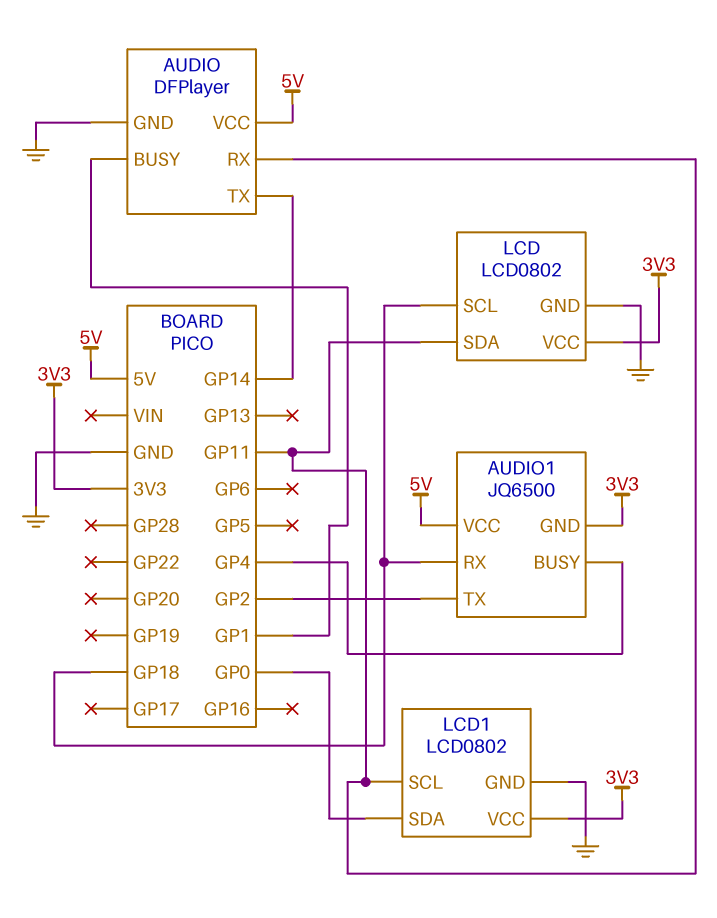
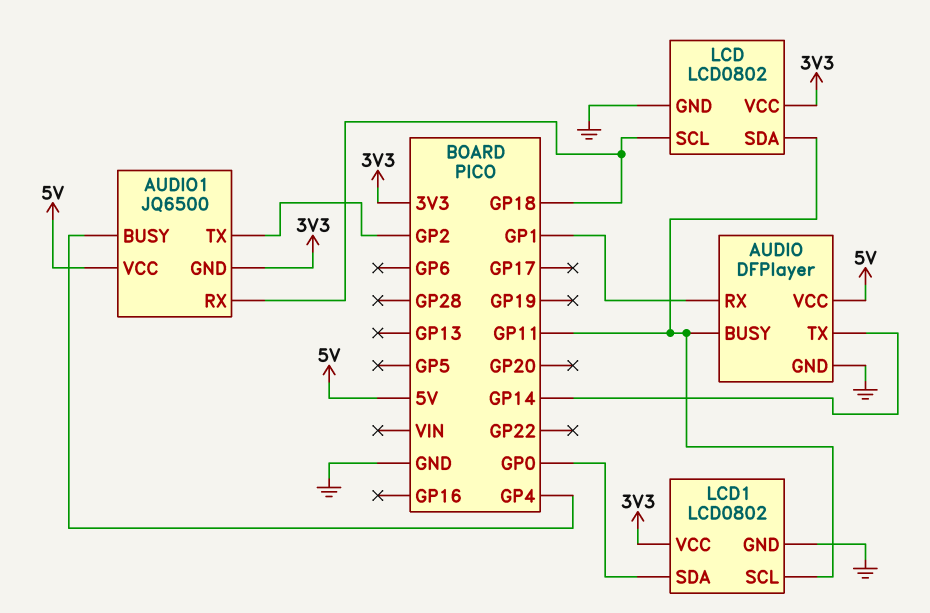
AUDIO pin BUSY: GP1 -> GP11
AUDIO pin RX: GP11 -> GP1

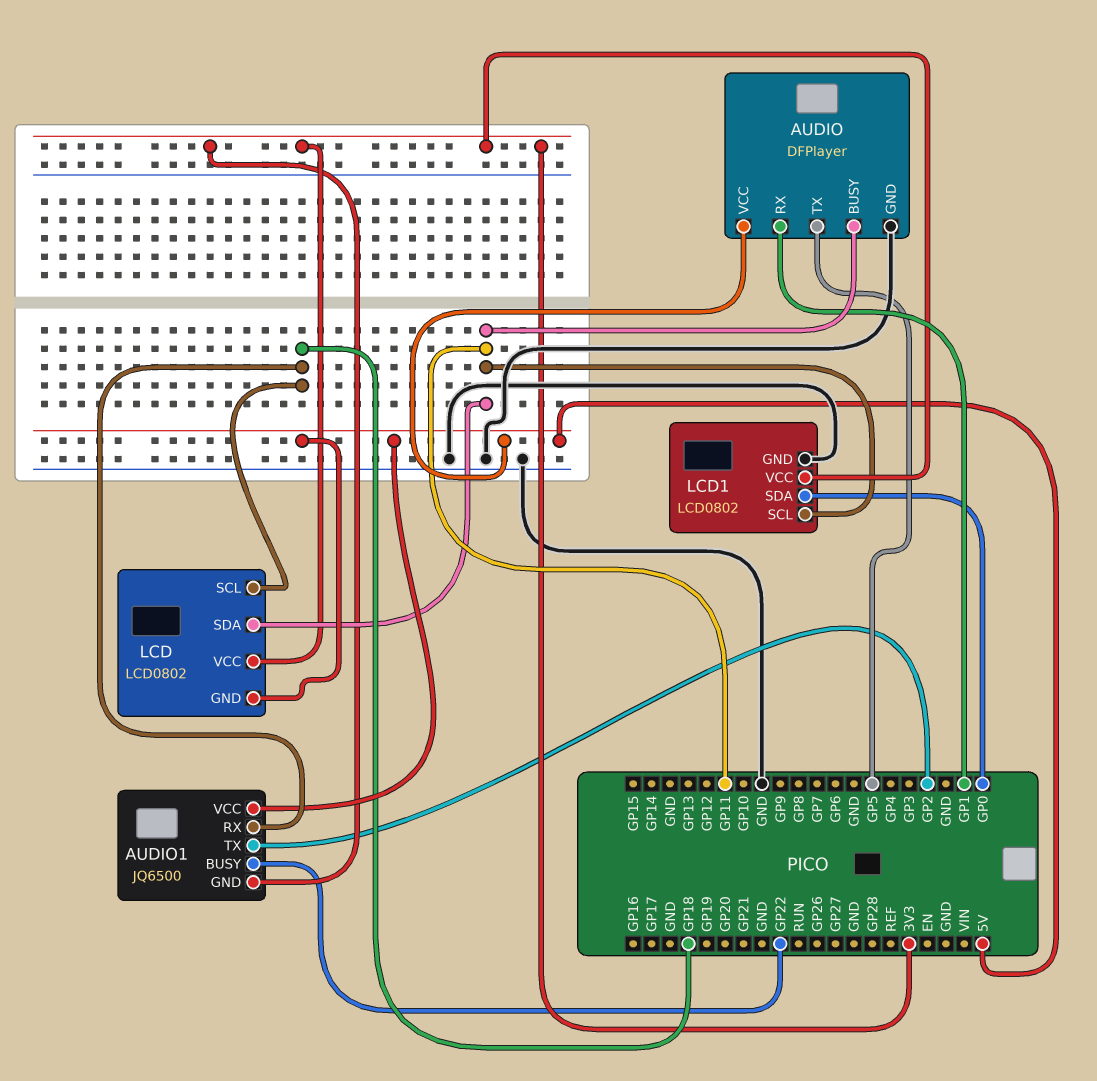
AUDIO pin TX: GP14 -> GP5
AUDIO1 pin BUSY: GP4 -> GP22
LCD pin GND: GND -> 5V

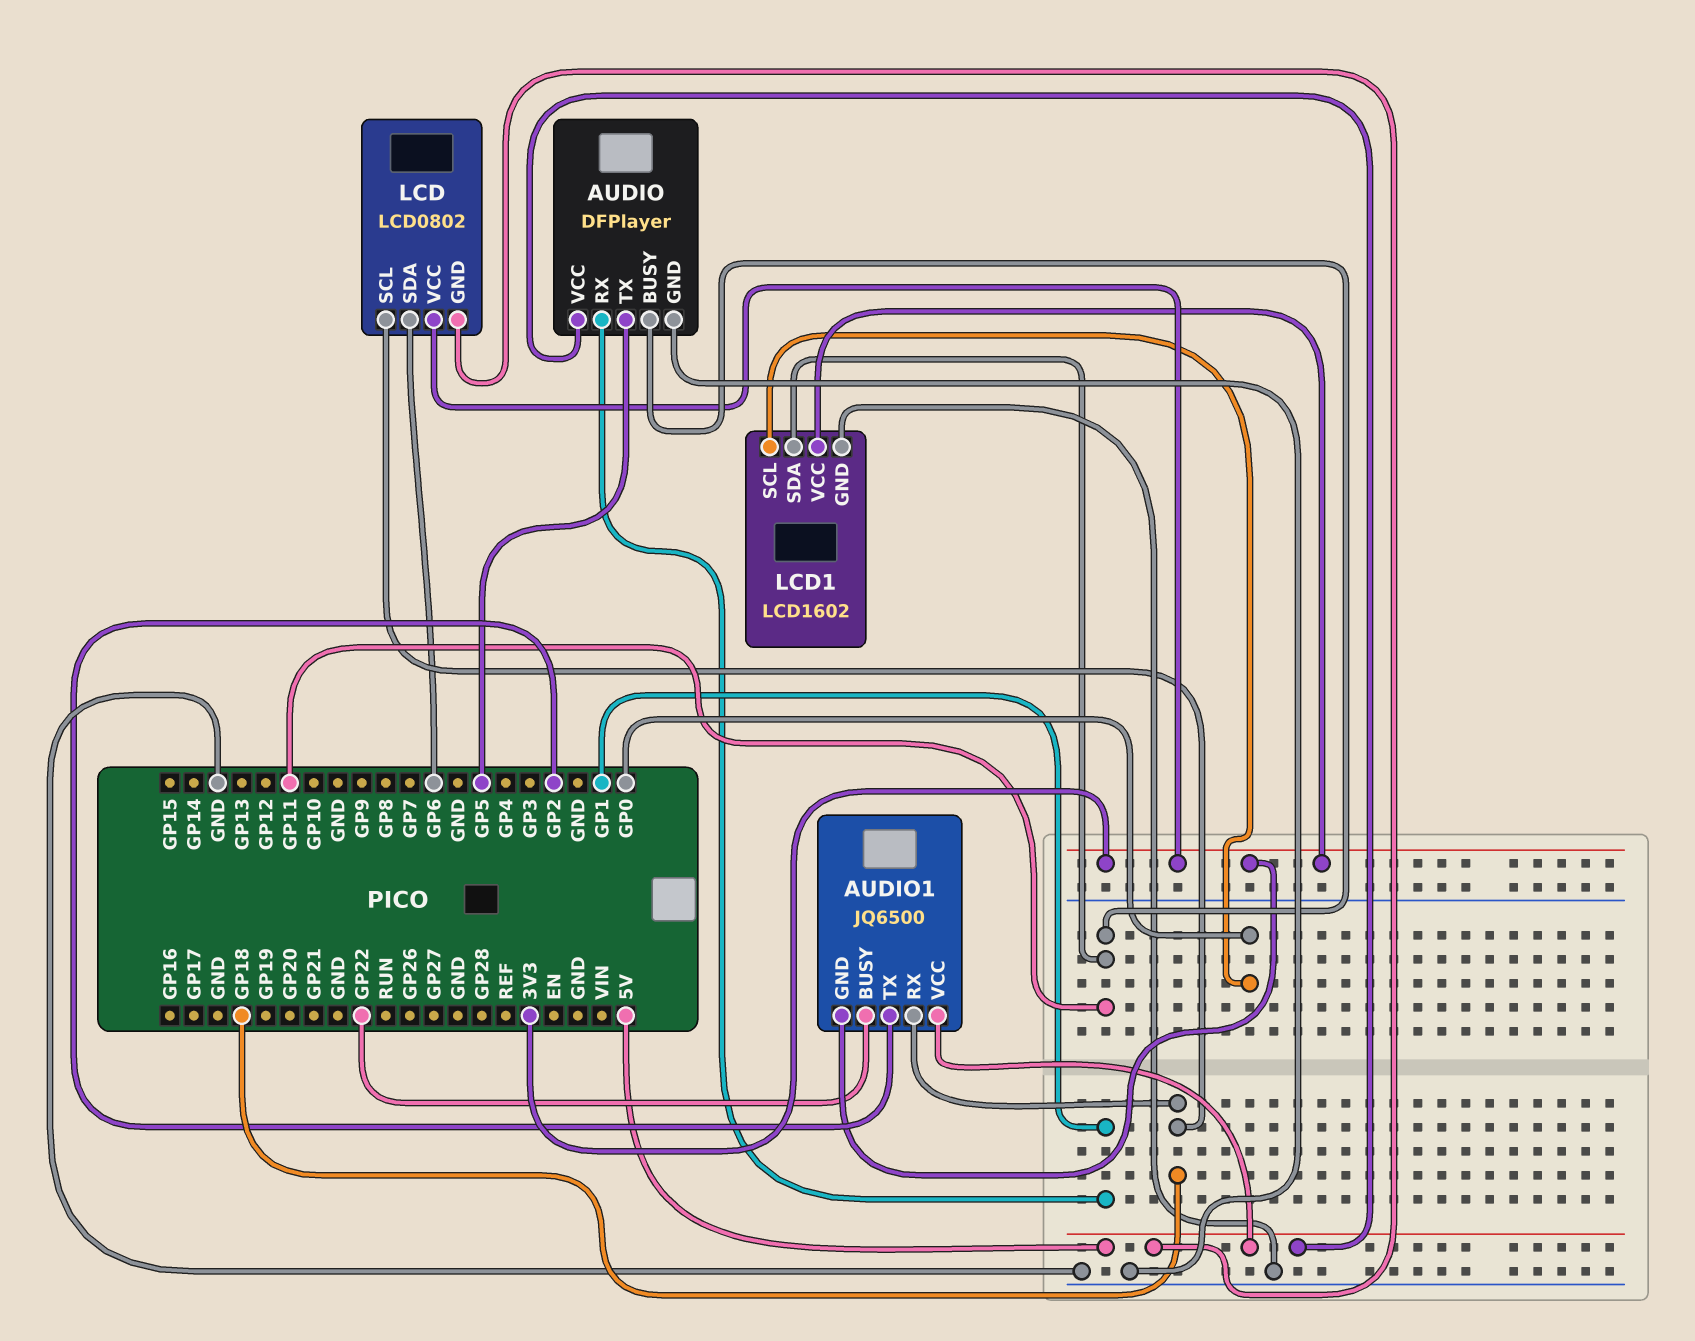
LCD pin SDA: GP11 -> GP6
LCD1: LCD0802 -> LCD1602
LCD1 pin SCL: GP11 -> GP0
LCD1 pin SDA: GP0 -> GP11

